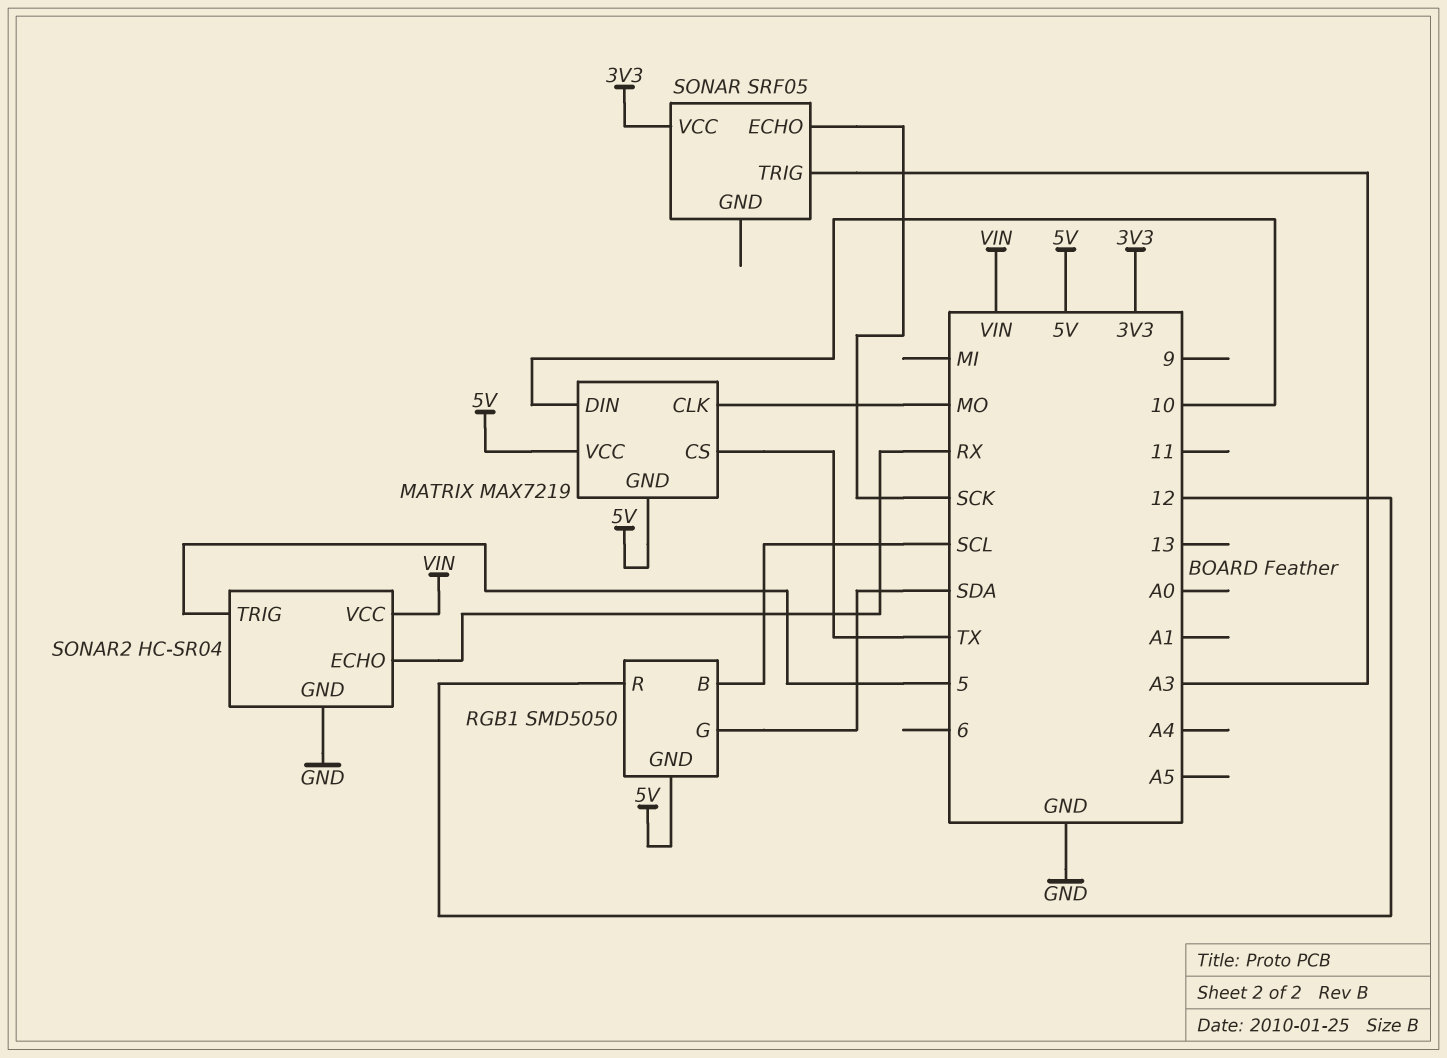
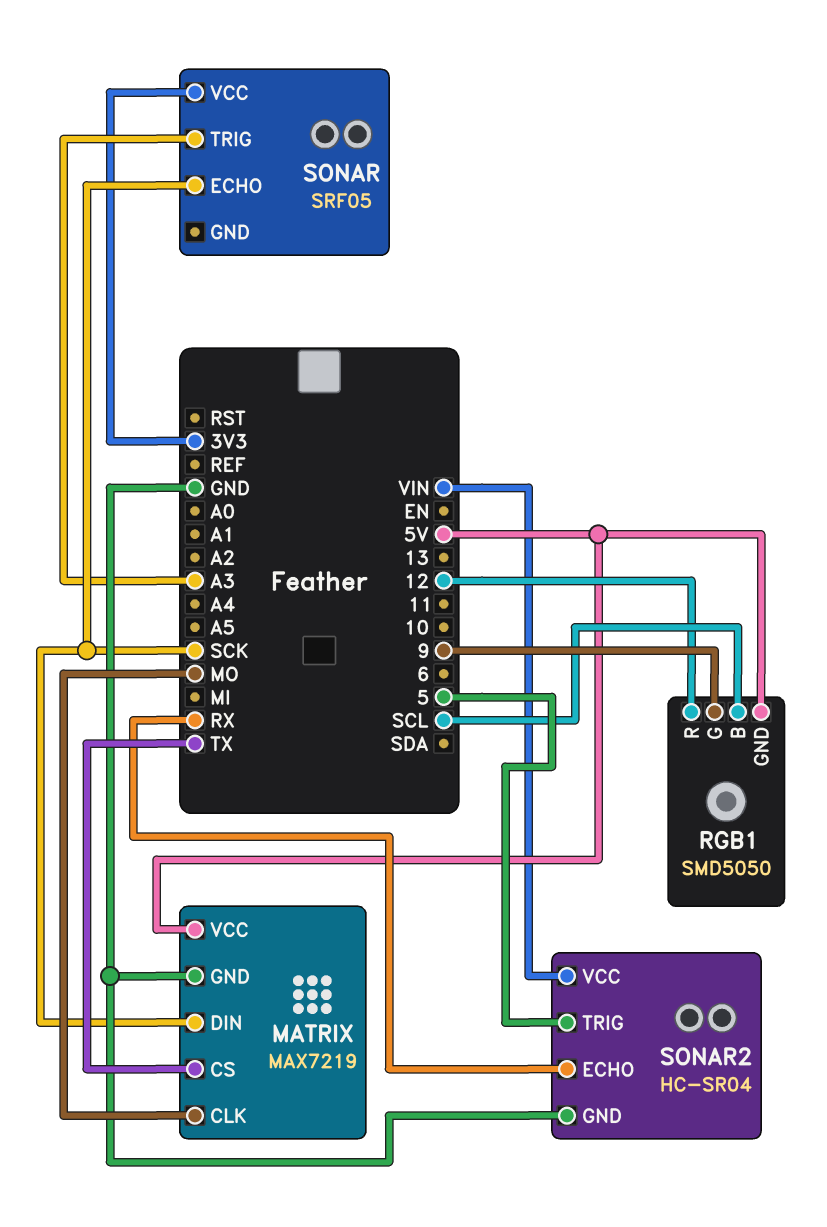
MATRIX pin DIN: 10 -> SCK
MATRIX pin GND: 5V -> GND
RGB1 pin G: SDA -> 9

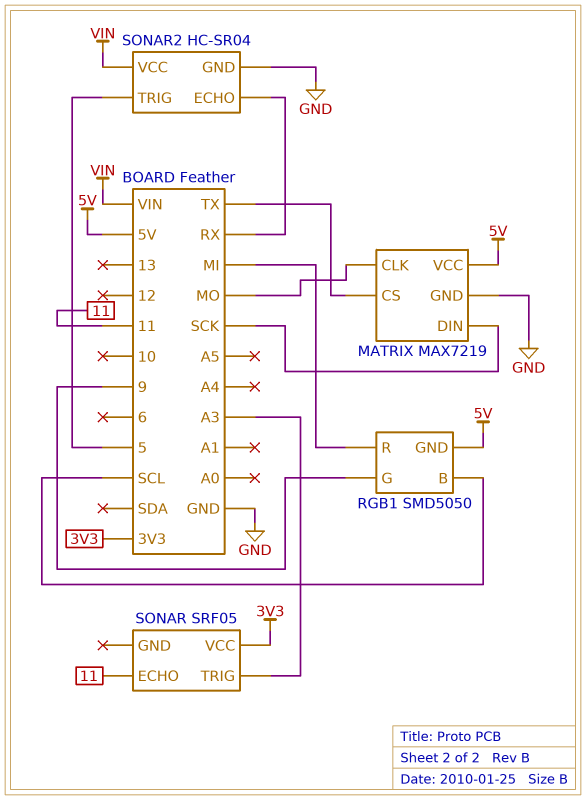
RGB1 pin R: 12 -> MI
SONAR pin ECHO: SCK -> 11

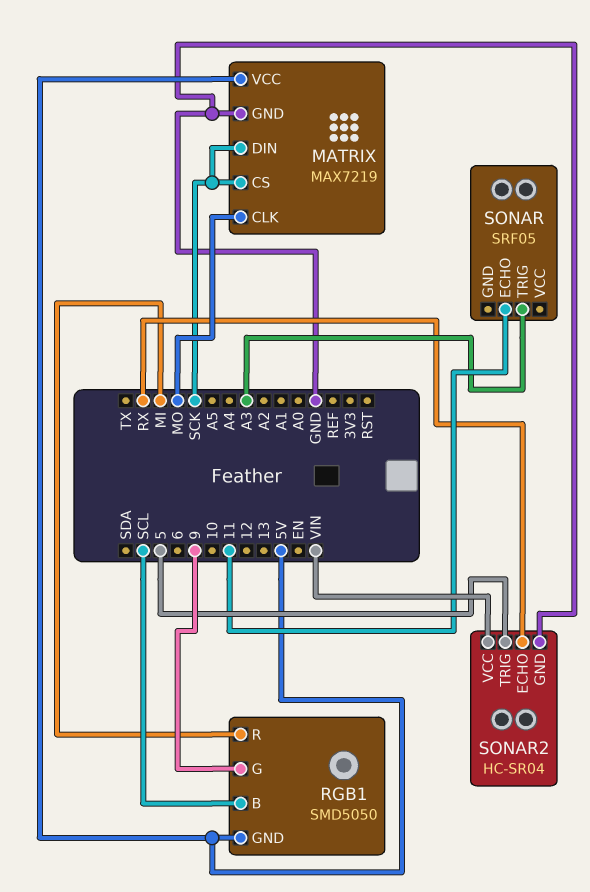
MATRIX pin CS: TX -> SCK
SONAR pin VCC: 3V3 -> none

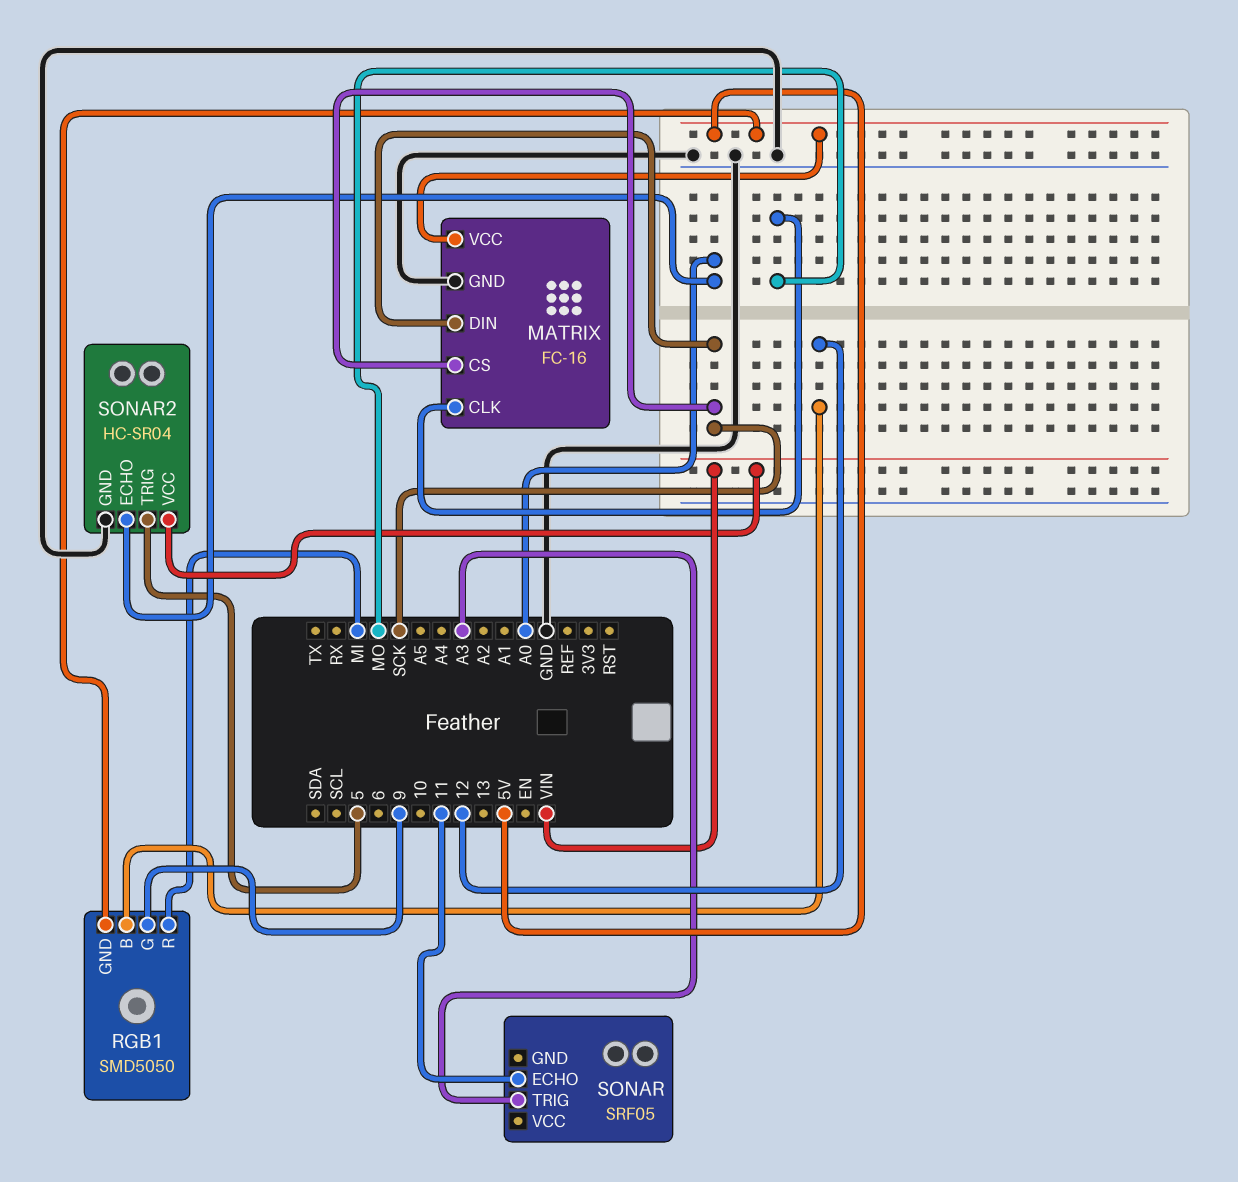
MATRIX: MAX7219 -> FC-16
RGB1 pin B: SCL -> 12
SONAR2 pin ECHO: RX -> A0

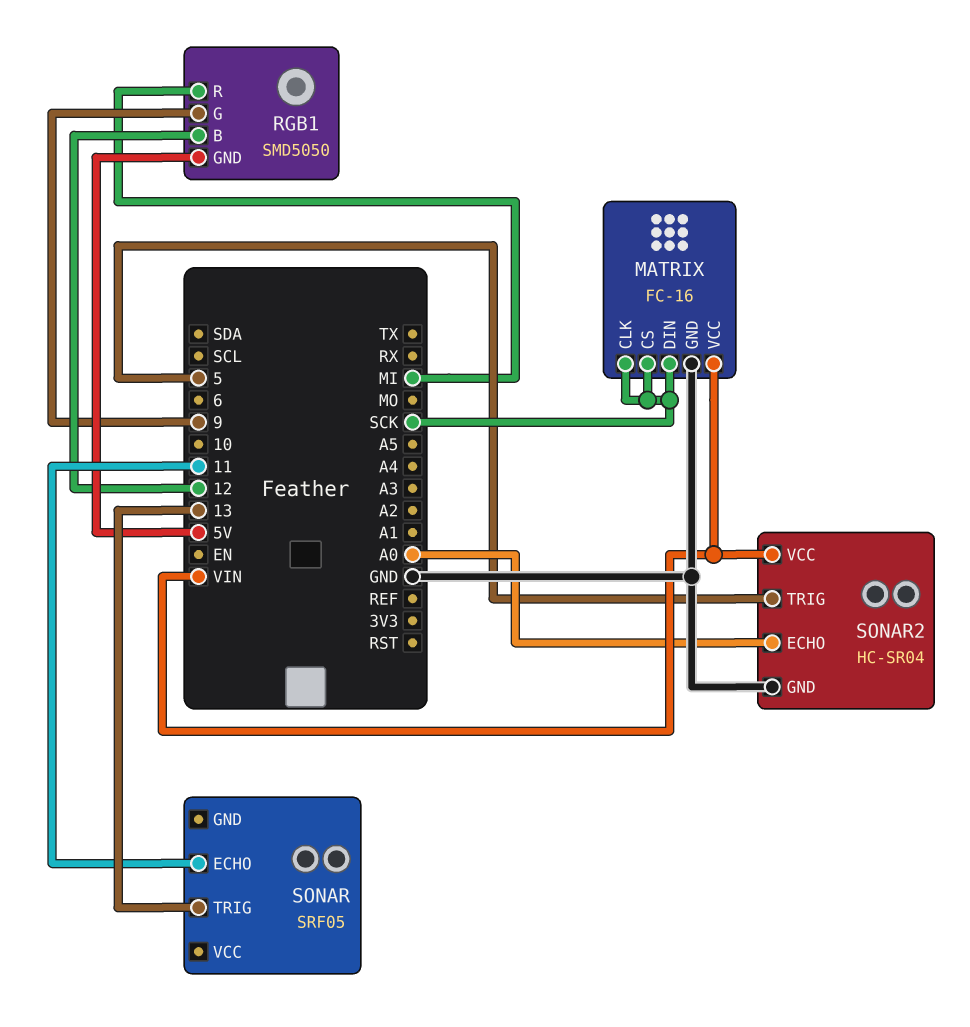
MATRIX pin CLK: MO -> SCK
MATRIX pin VCC: 5V -> VIN
SONAR pin TRIG: A3 -> 13

